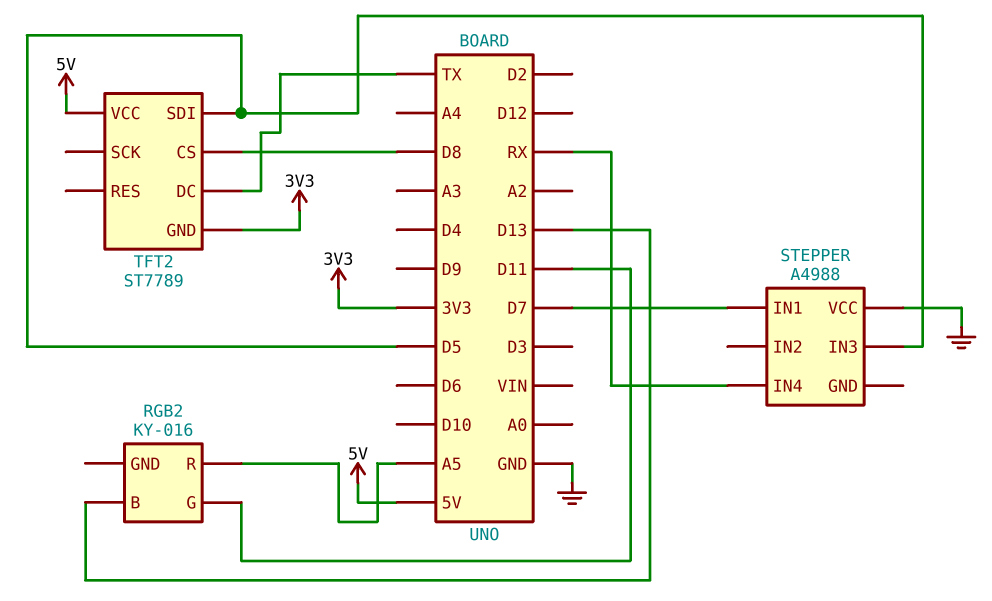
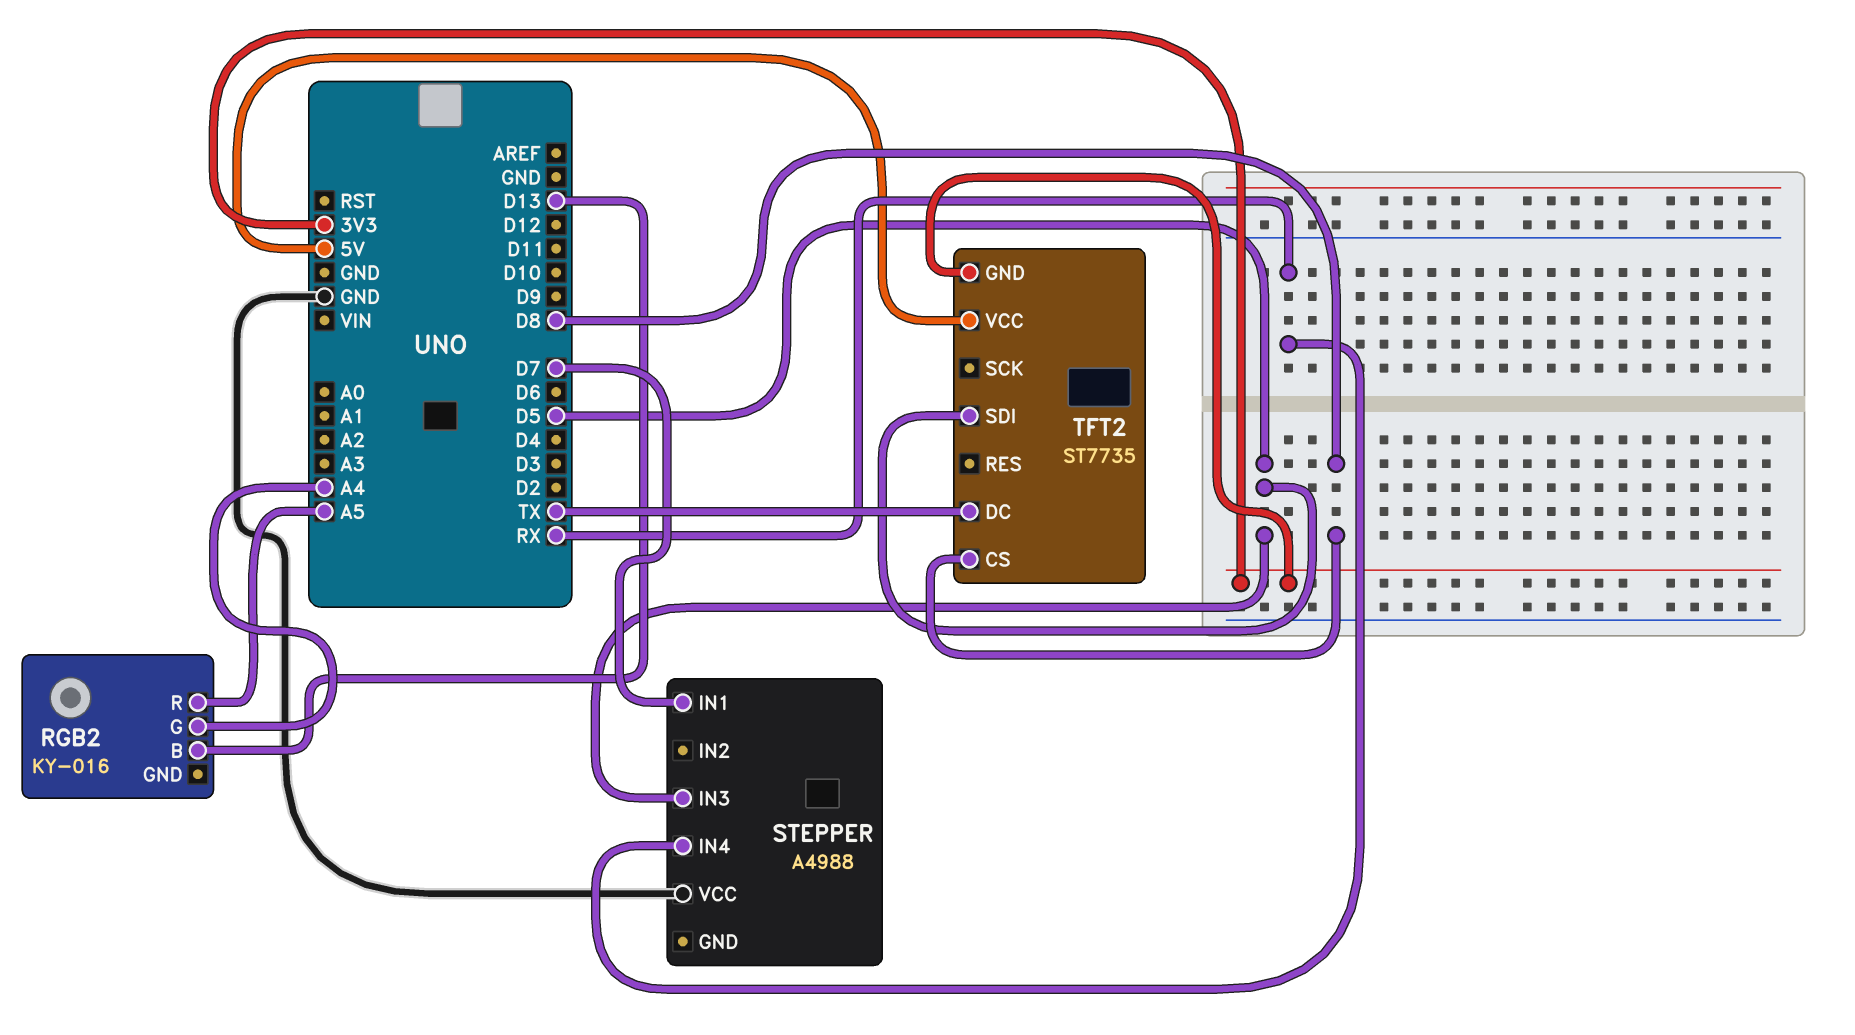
RGB2 pin G: D11 -> A4
TFT2: ST7789 -> ST7735

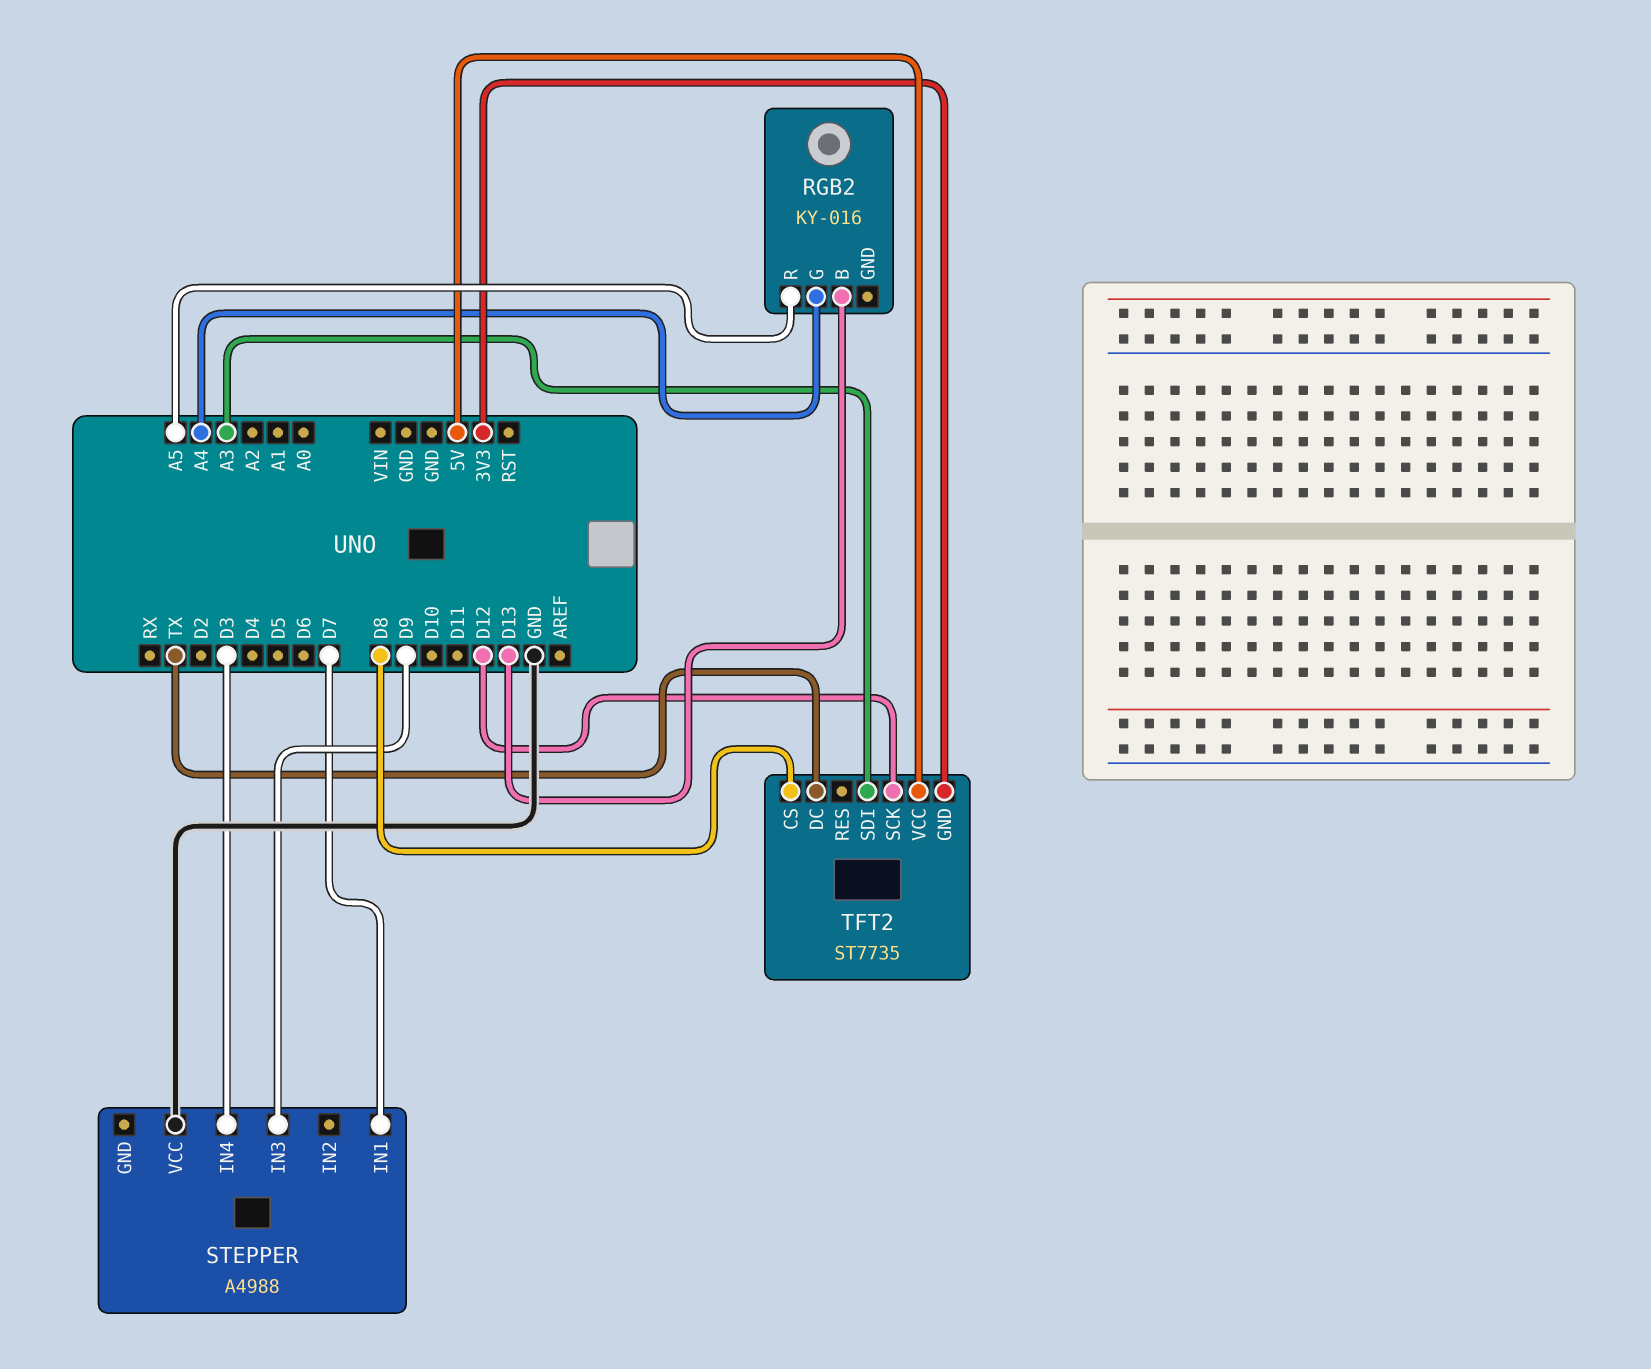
STEPPER pin IN3: D5 -> D9
STEPPER pin IN4: RX -> D3
TFT2 pin SCK: none -> D12
TFT2 pin SDI: D5 -> A3

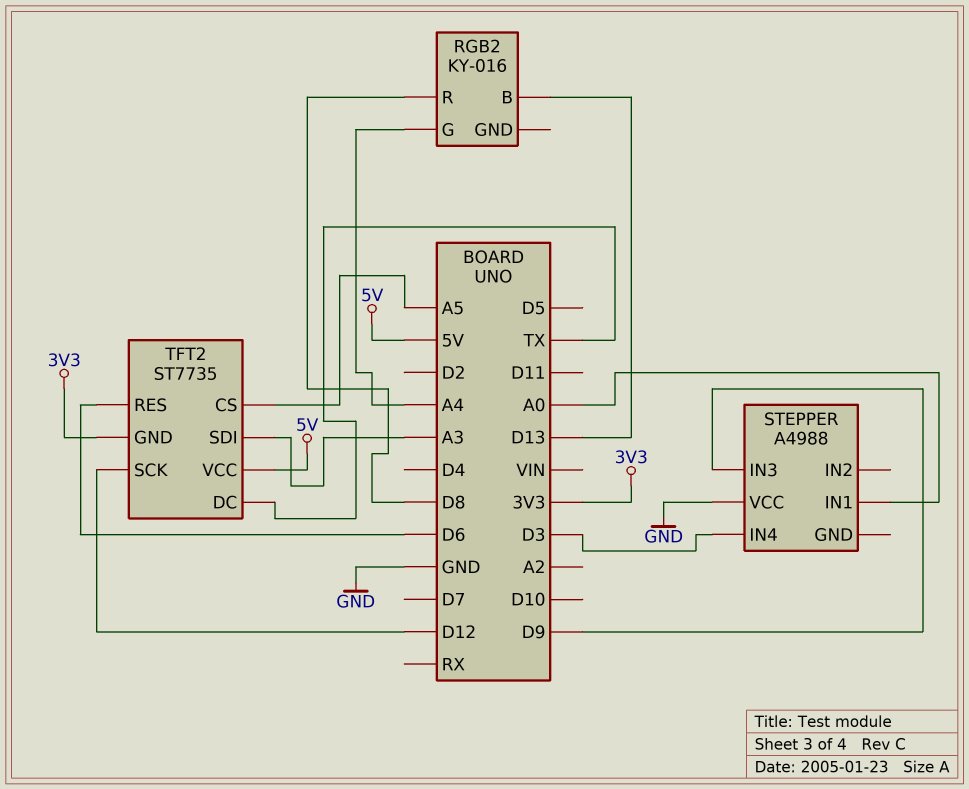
RGB2 pin R: A5 -> D8
STEPPER pin IN1: D7 -> A0
TFT2 pin CS: D8 -> A5
TFT2 pin RES: none -> D6

